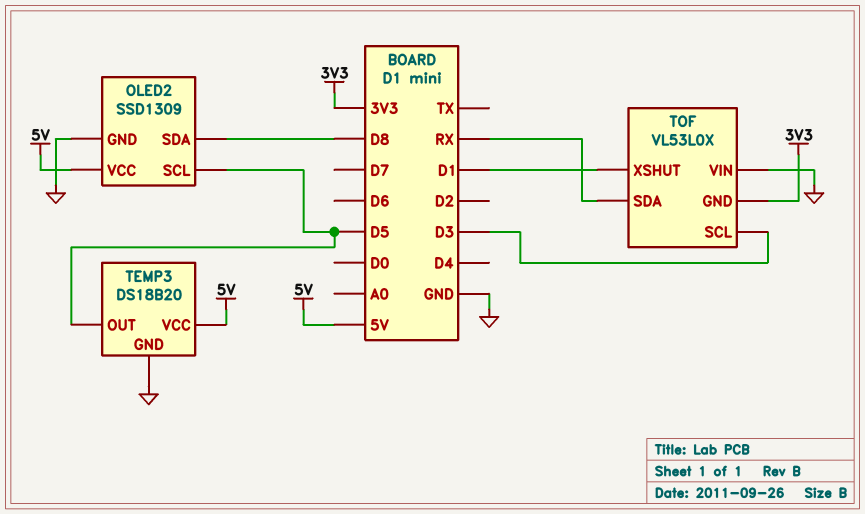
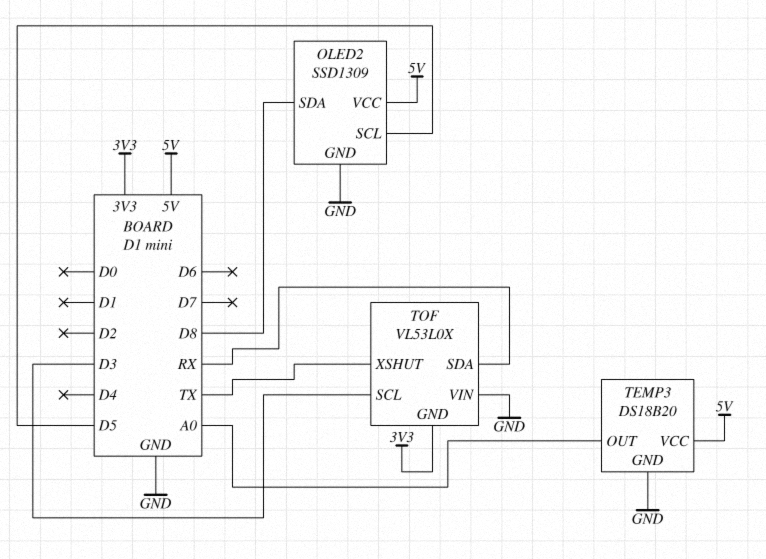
TEMP3 pin OUT: D5 -> A0
TOF pin XSHUT: D1 -> TX

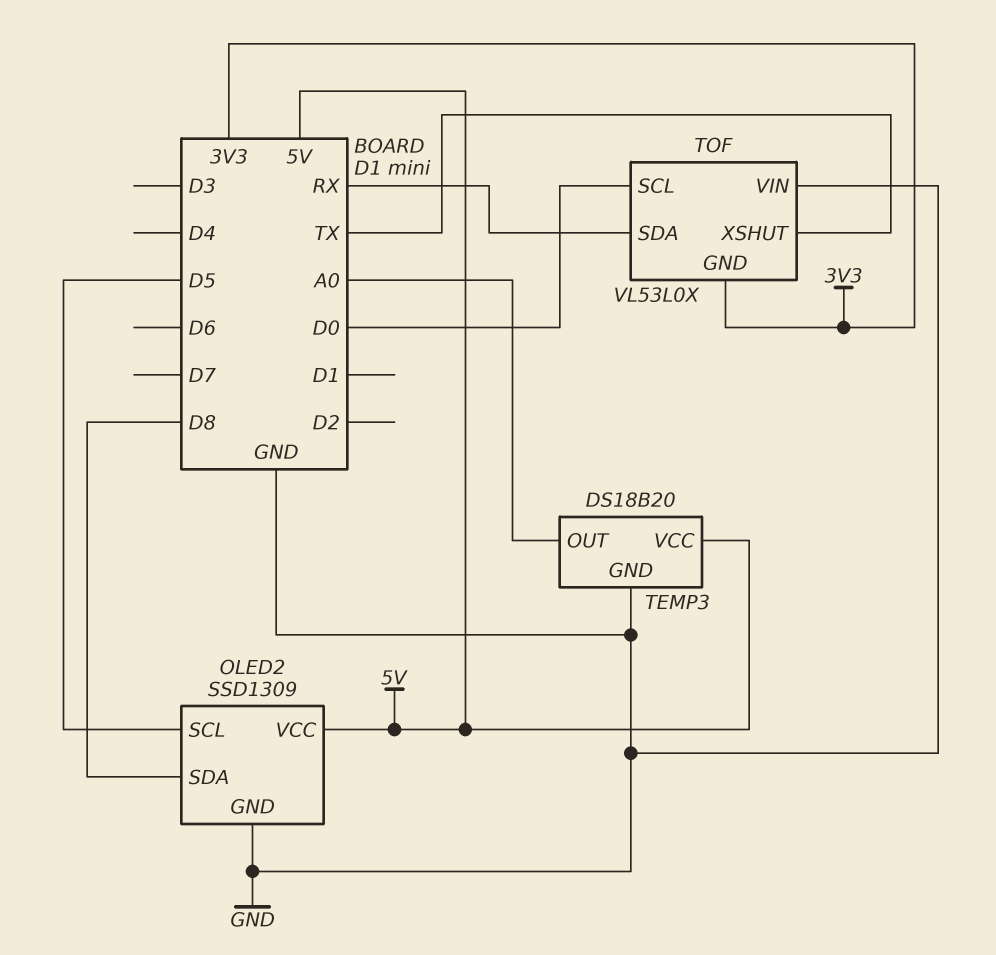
TOF pin SCL: D3 -> D0

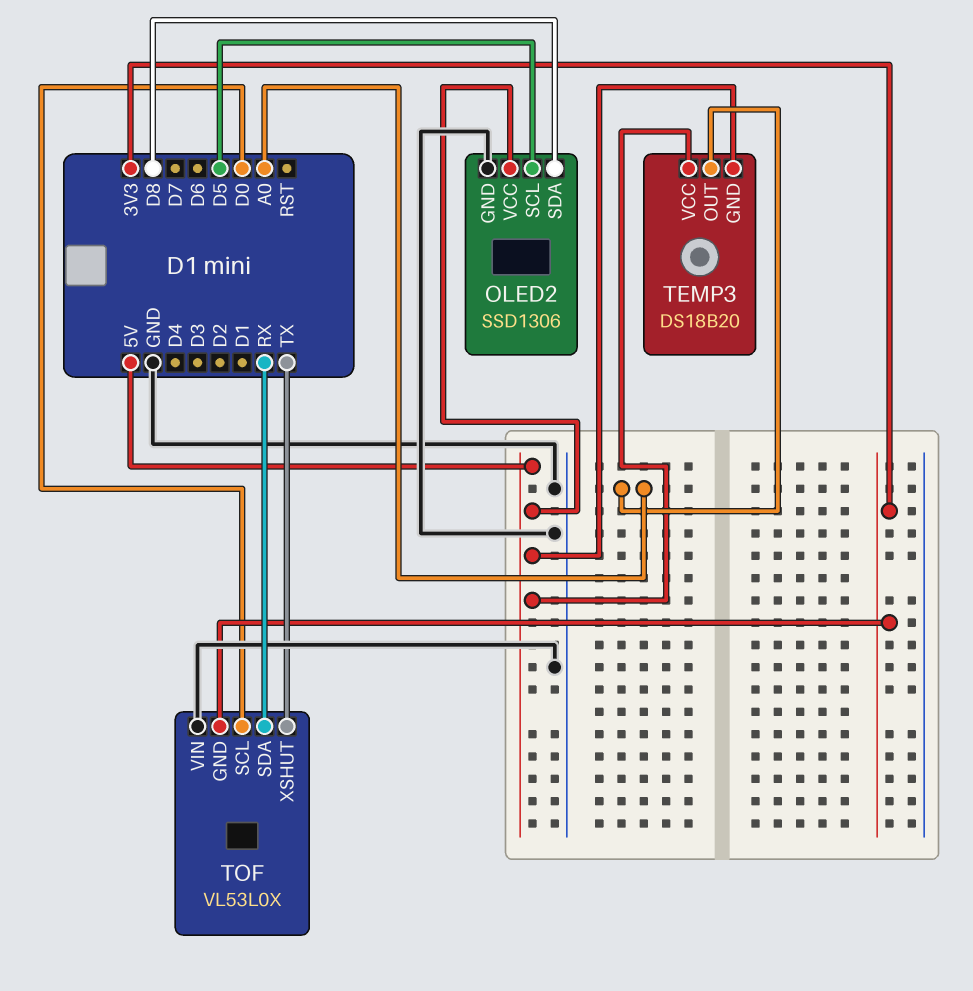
OLED2: SSD1309 -> SSD1306
TEMP3 pin GND: GND -> 5V

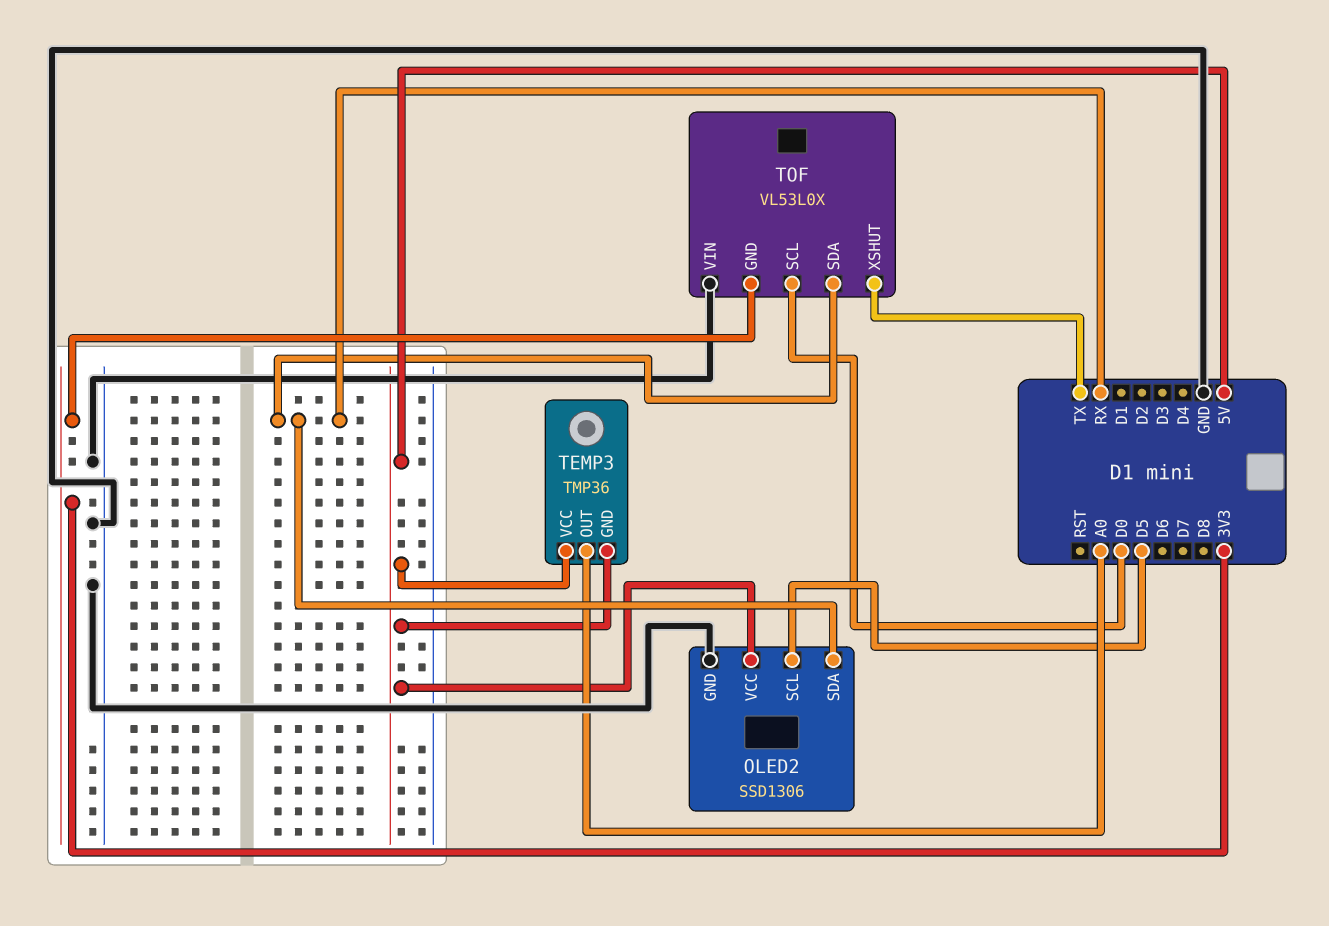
OLED2 pin SDA: D8 -> RX
TEMP3: DS18B20 -> TMP36

